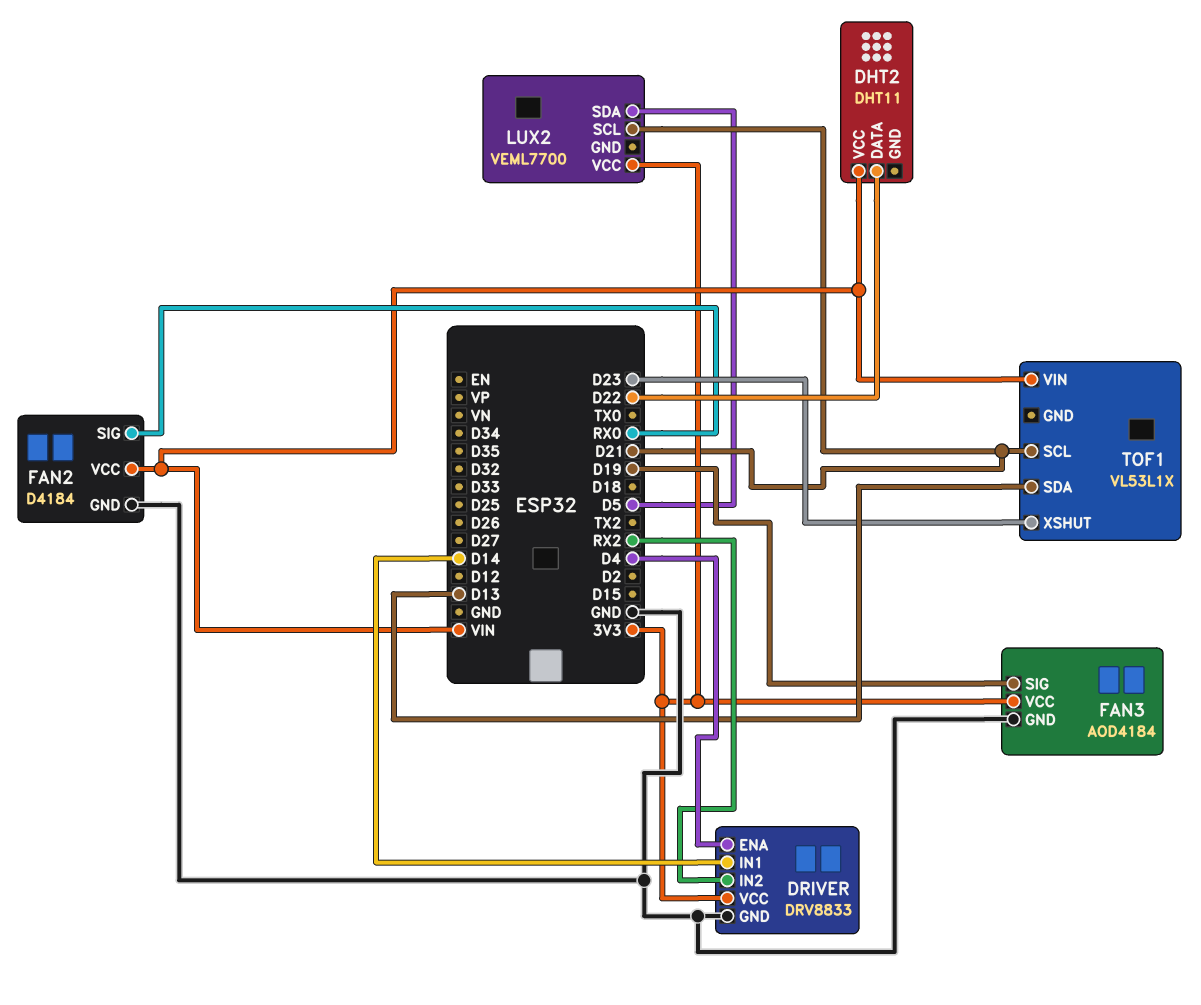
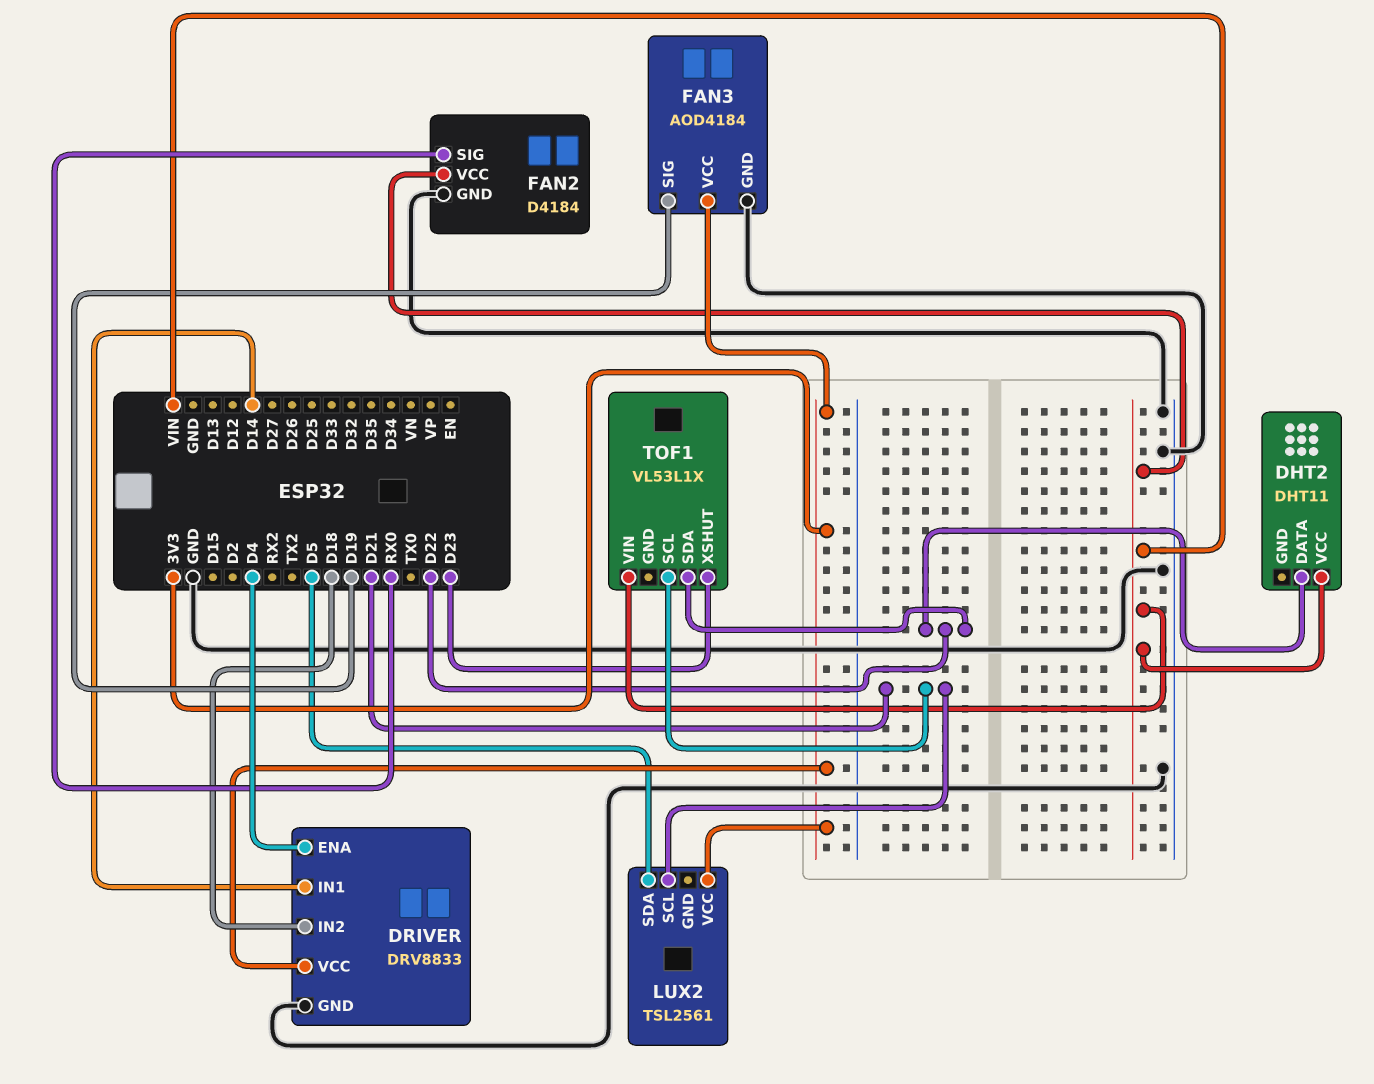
DRIVER pin IN2: RX2 -> D18
LUX2: VEML7700 -> TSL2561
TOF1 pin SDA: D13 -> D22

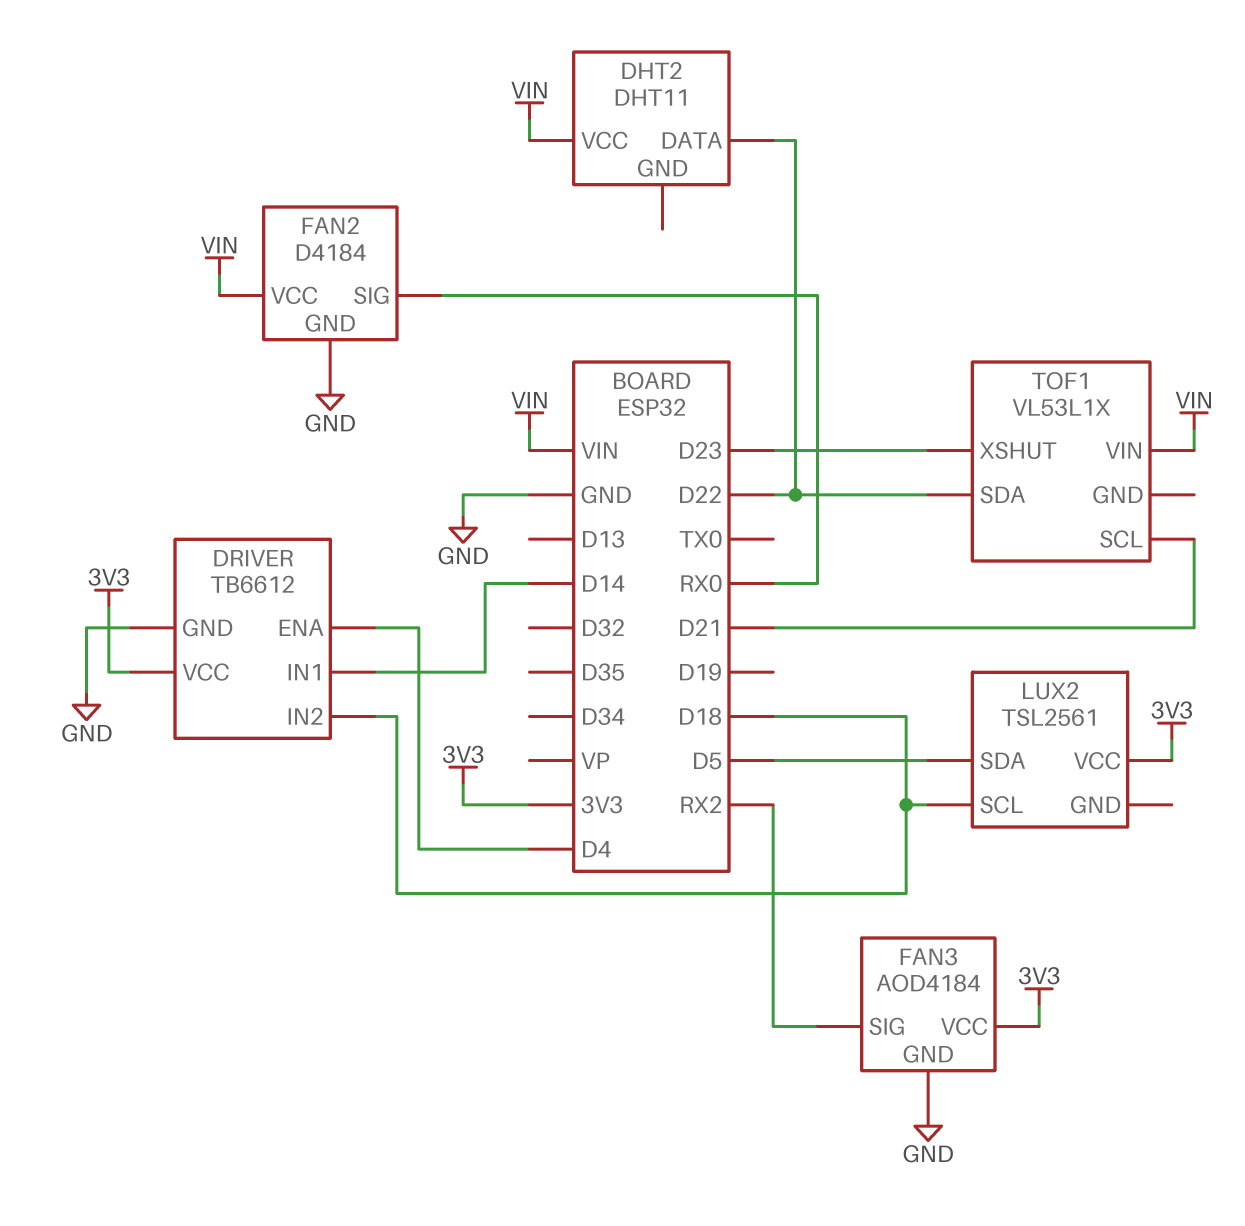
DRIVER: DRV8833 -> TB6612
FAN3 pin SIG: D19 -> RX2
LUX2 pin SCL: D21 -> D18

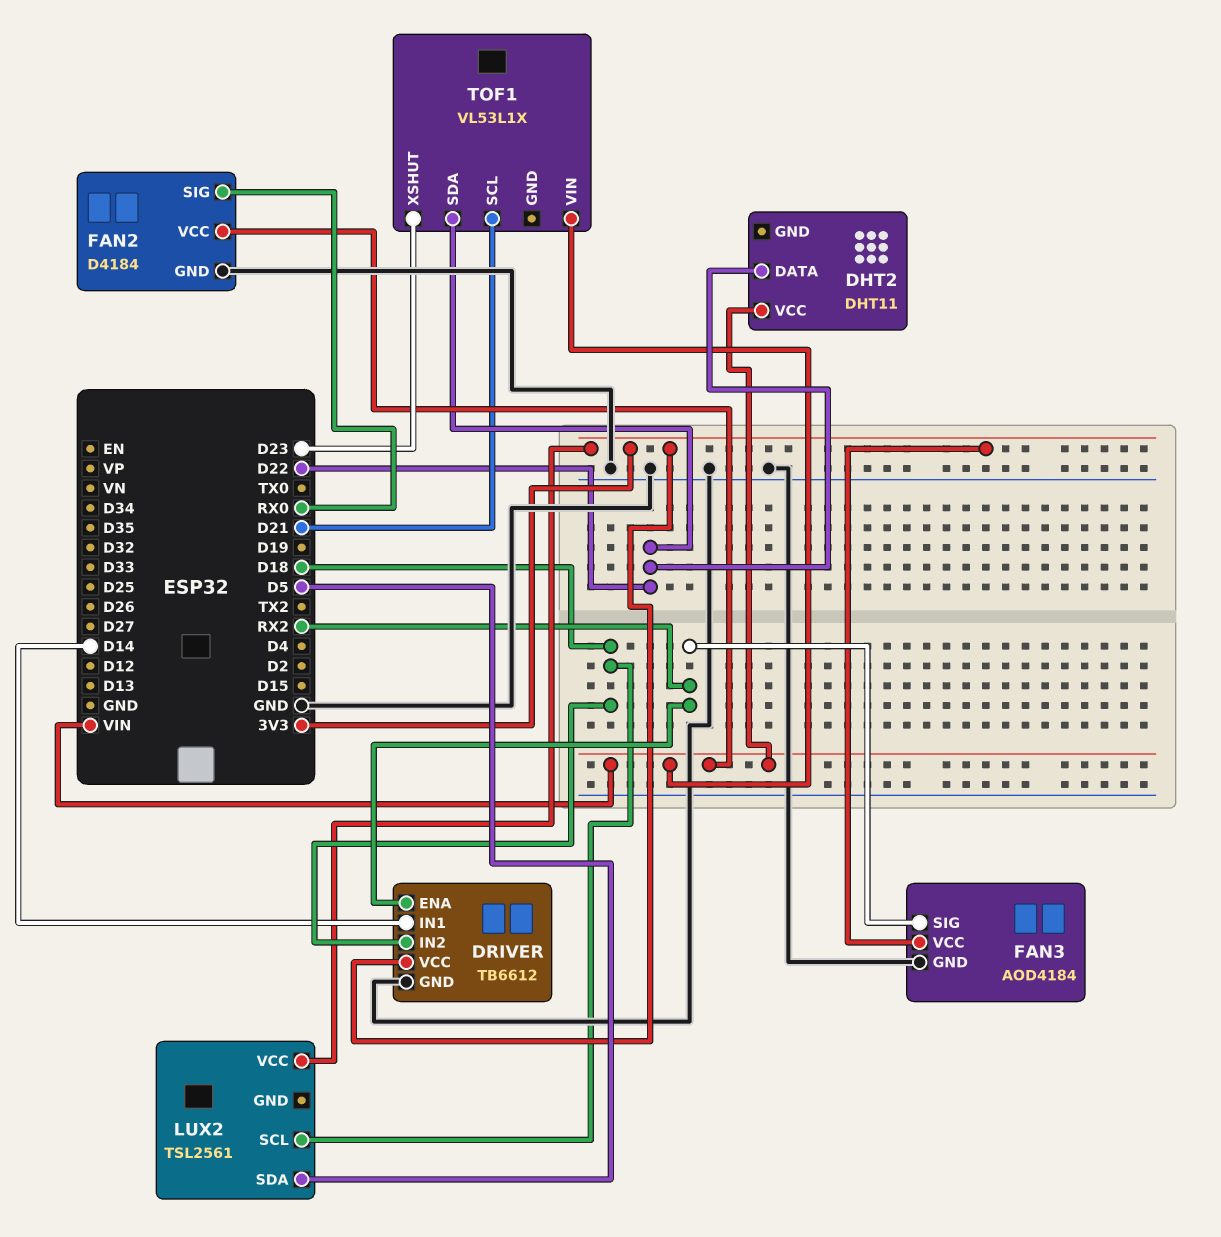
DRIVER pin ENA: D4 -> RX2

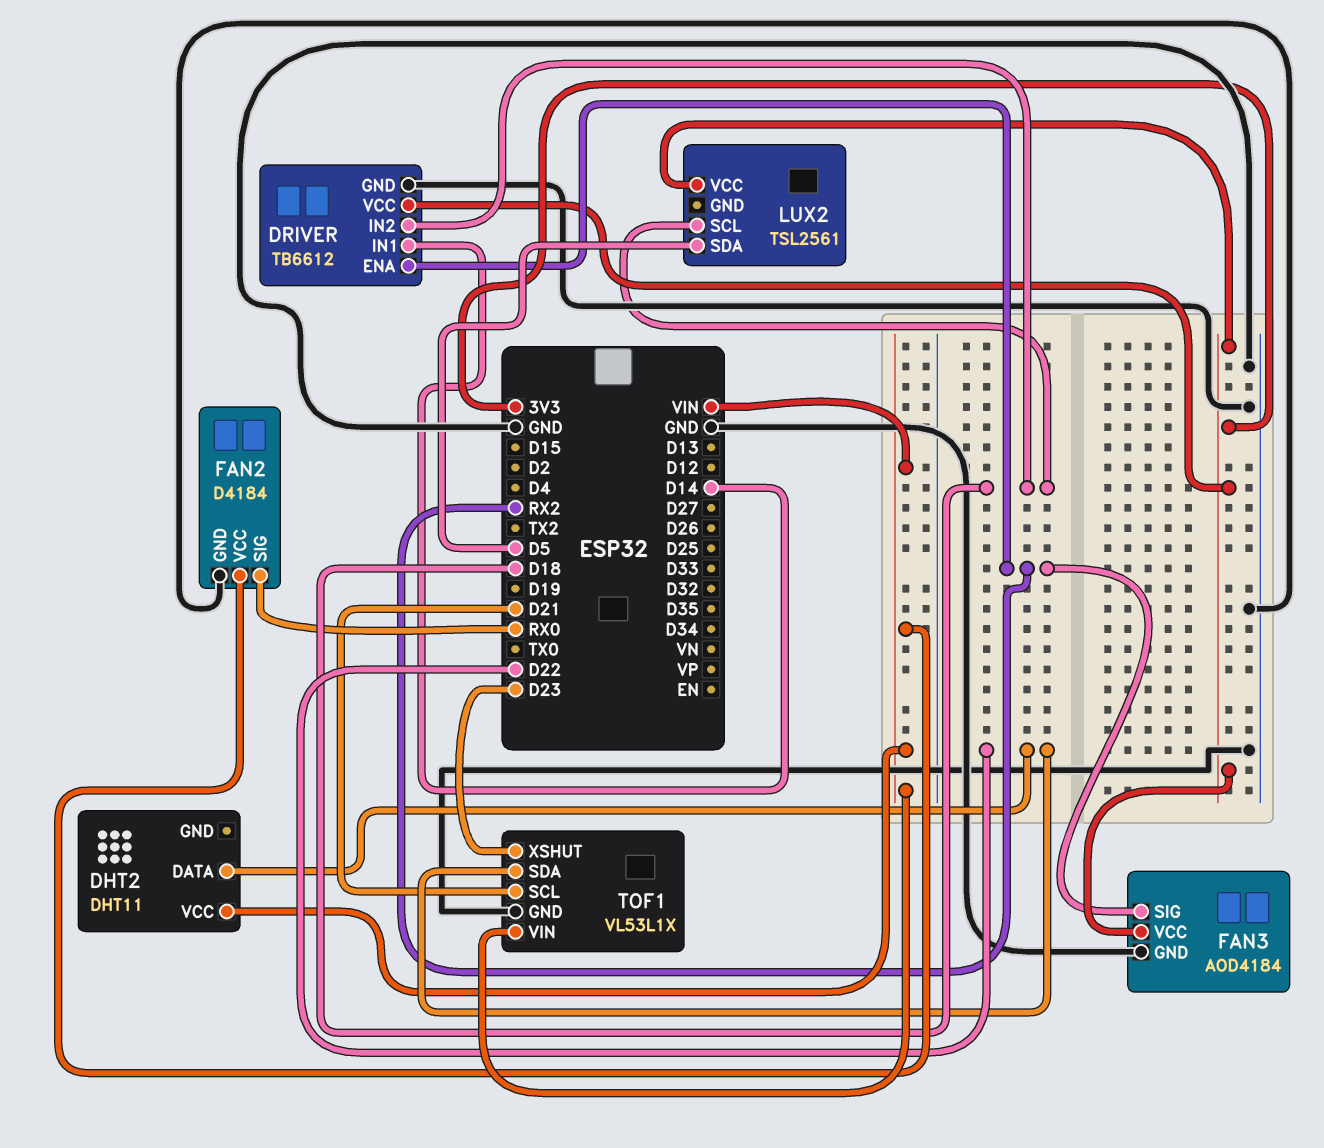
TOF1 pin GND: none -> GND

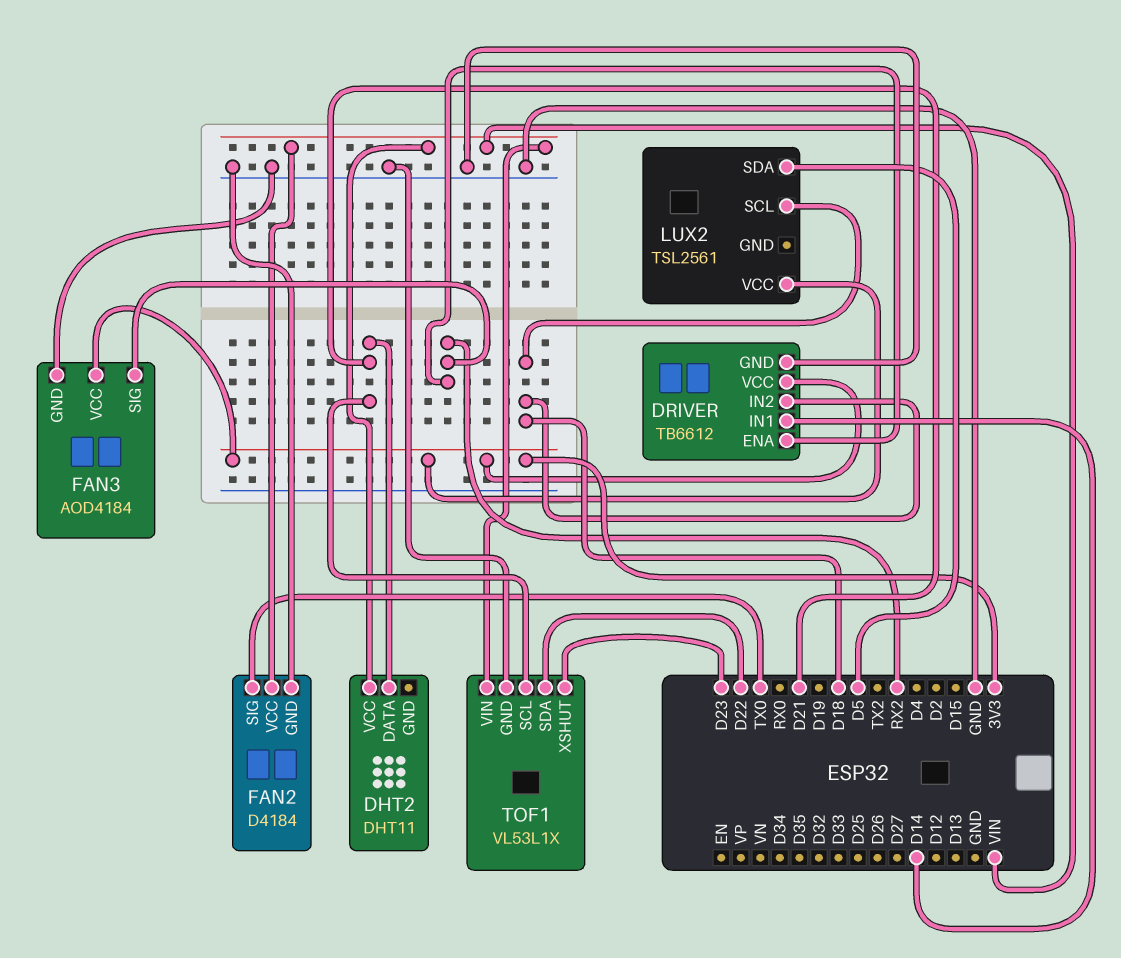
DHT2 pin DATA: D22 -> D21
FAN2 pin SIG: RX0 -> TX0

